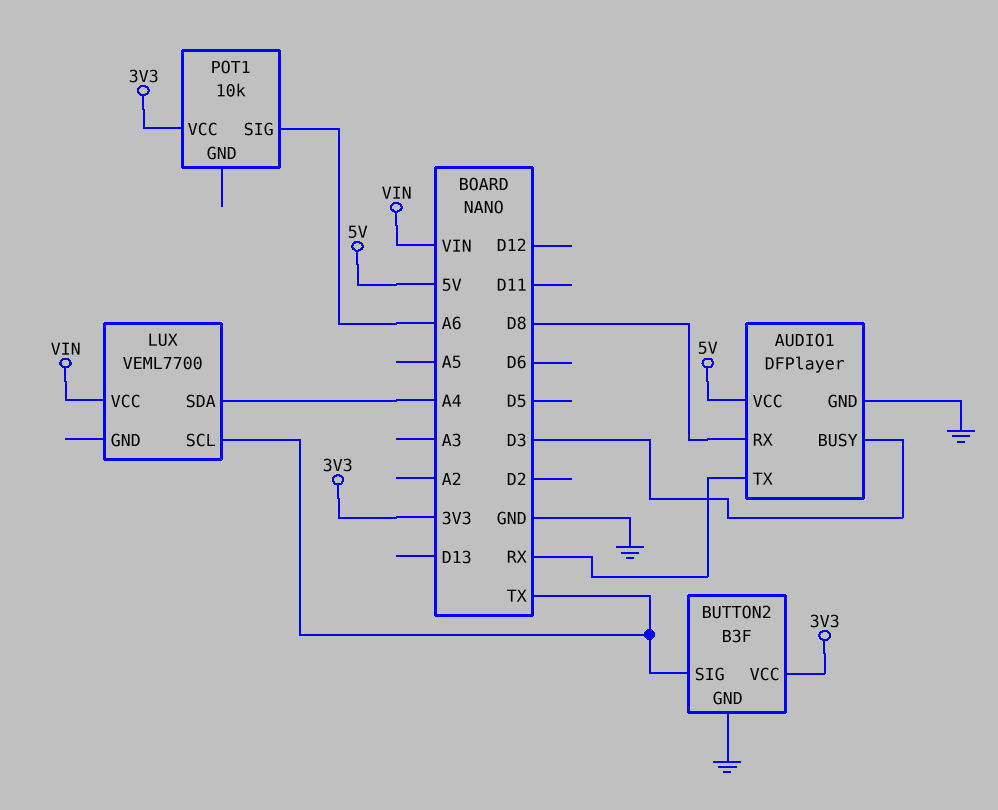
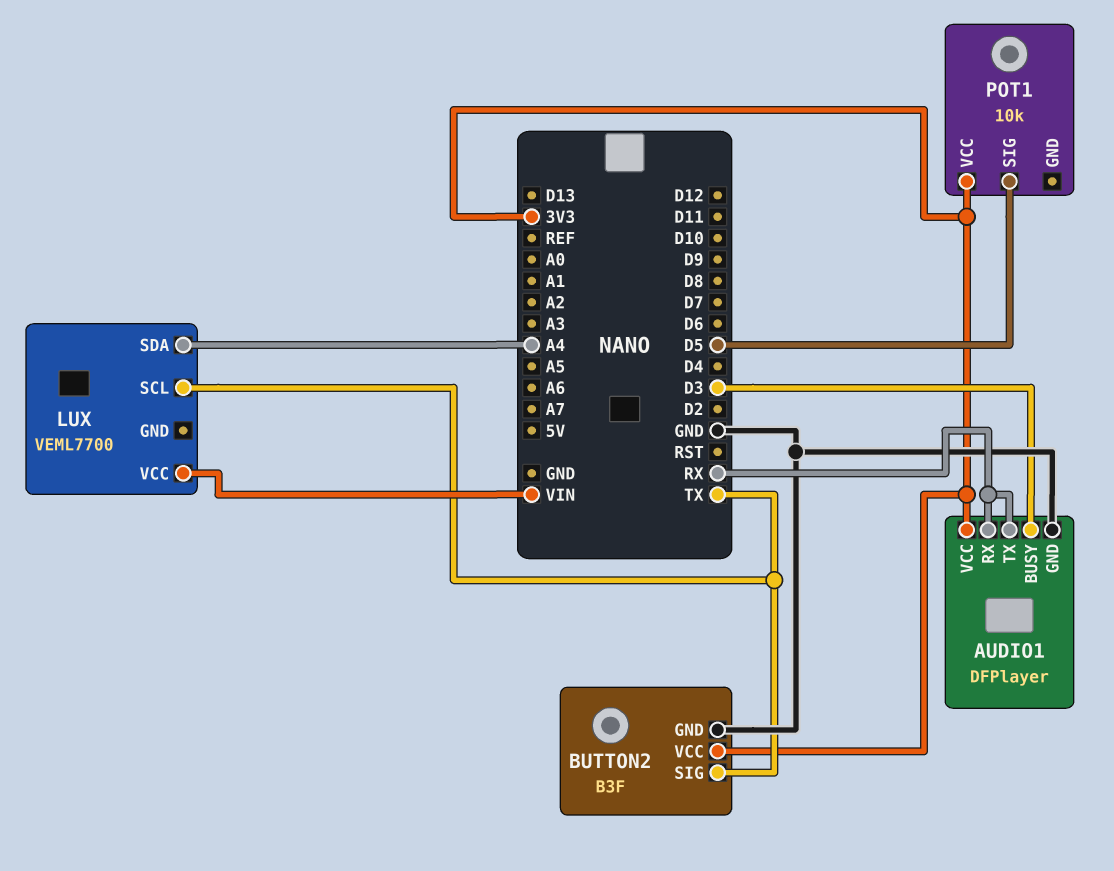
AUDIO1 pin RX: D8 -> RX
AUDIO1 pin VCC: 5V -> 3V3
POT1 pin SIG: A6 -> D5

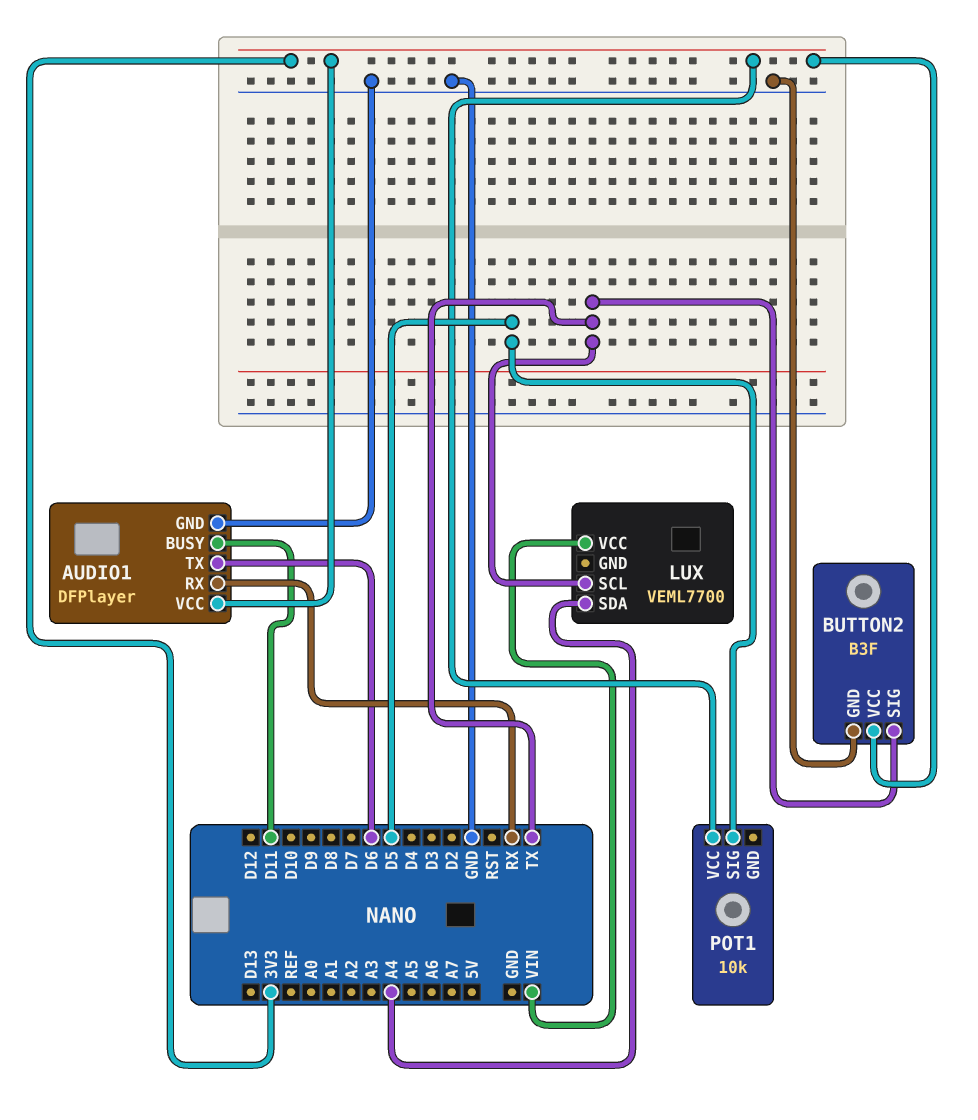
AUDIO1 pin BUSY: D3 -> D11
AUDIO1 pin TX: RX -> D6

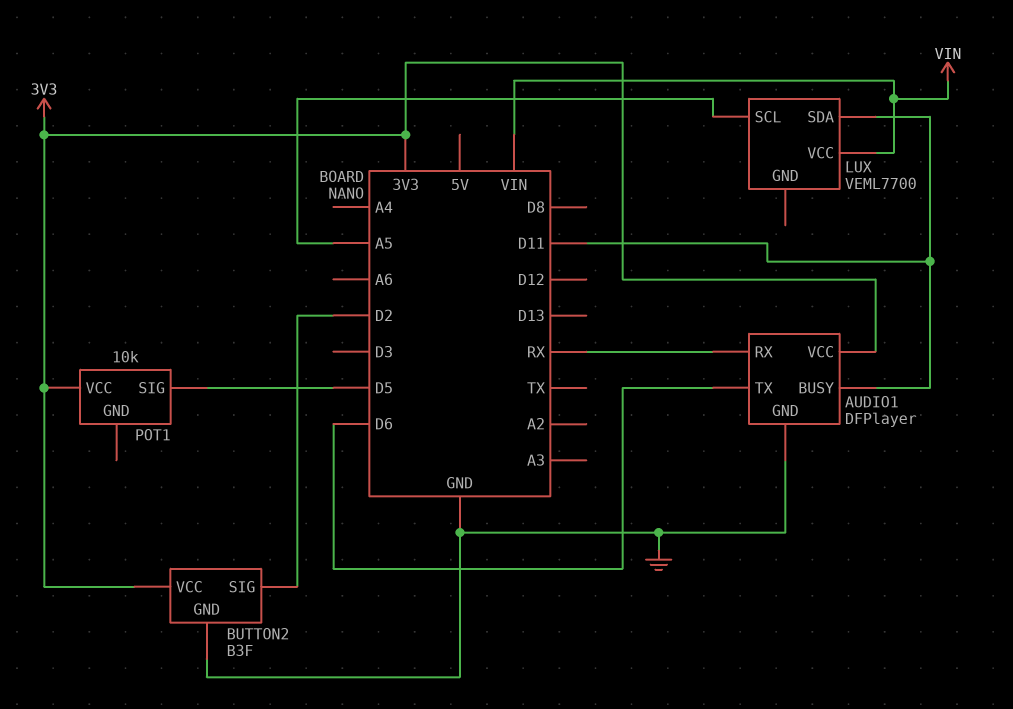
BUTTON2 pin SIG: TX -> D2
LUX pin SCL: TX -> A5
LUX pin SDA: A4 -> D11

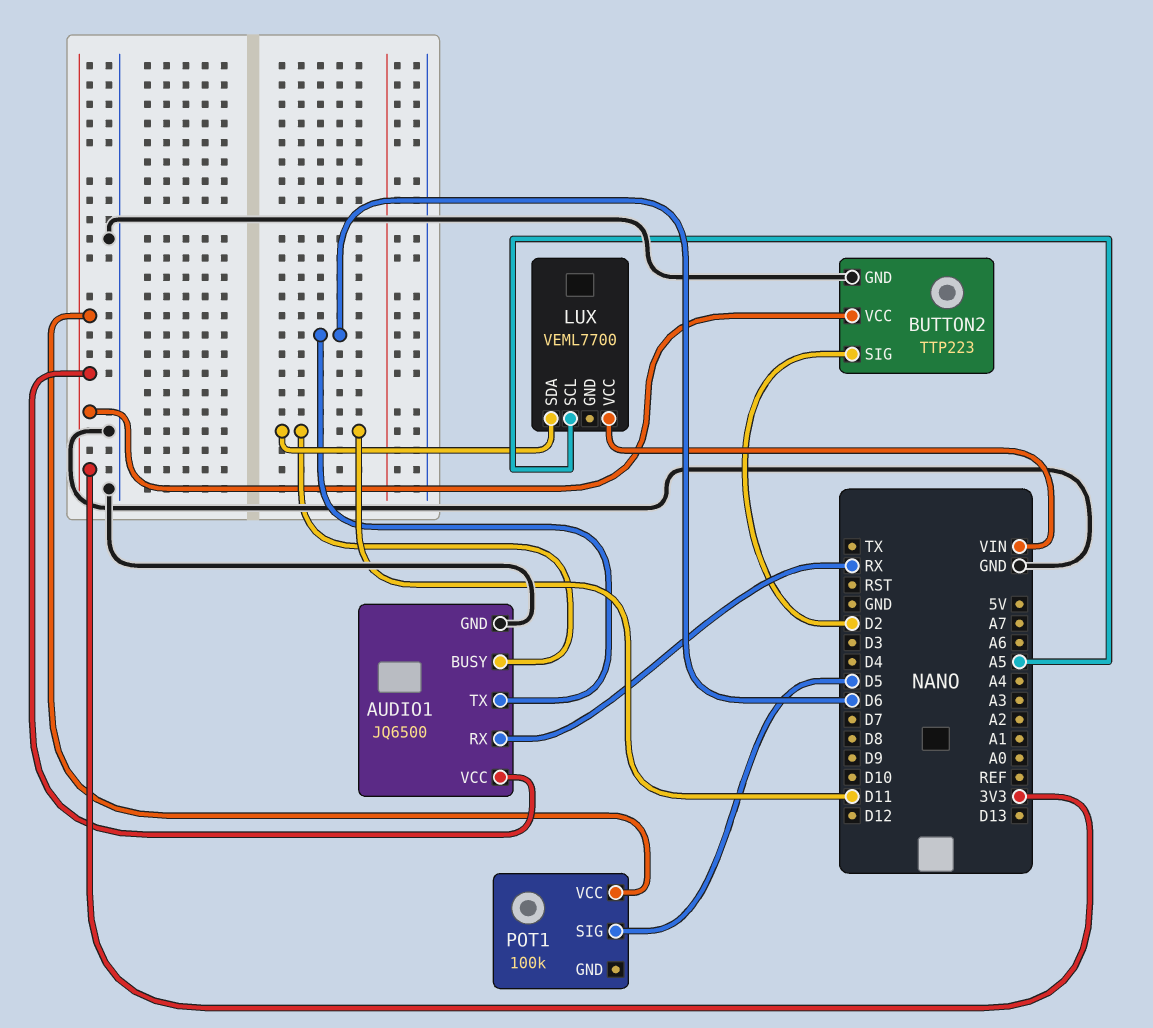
AUDIO1: DFPlayer -> JQ6500
BUTTON2: B3F -> TTP223
POT1: 10k -> 100k

